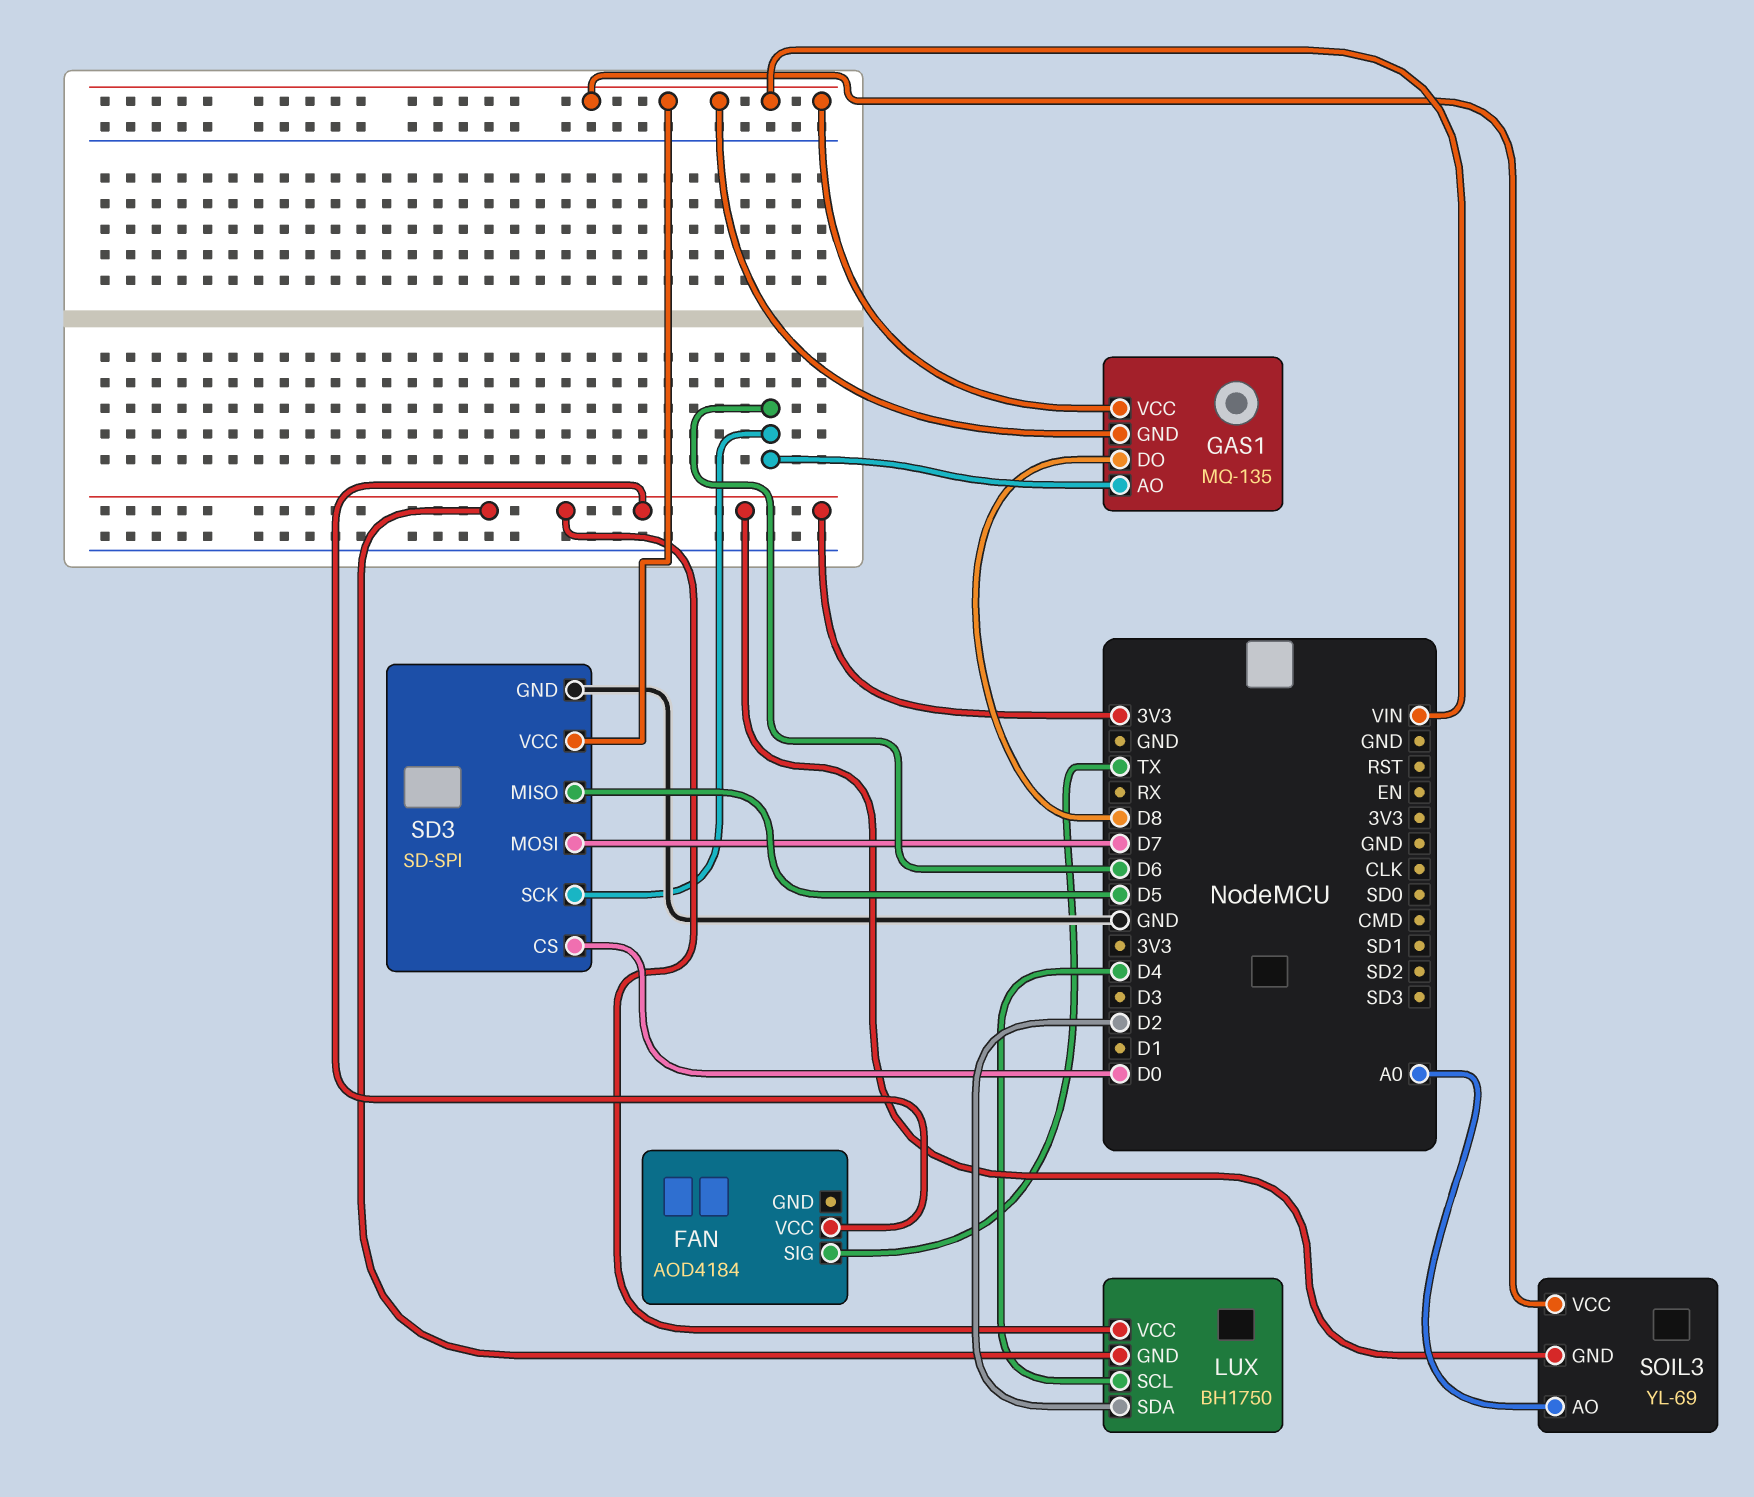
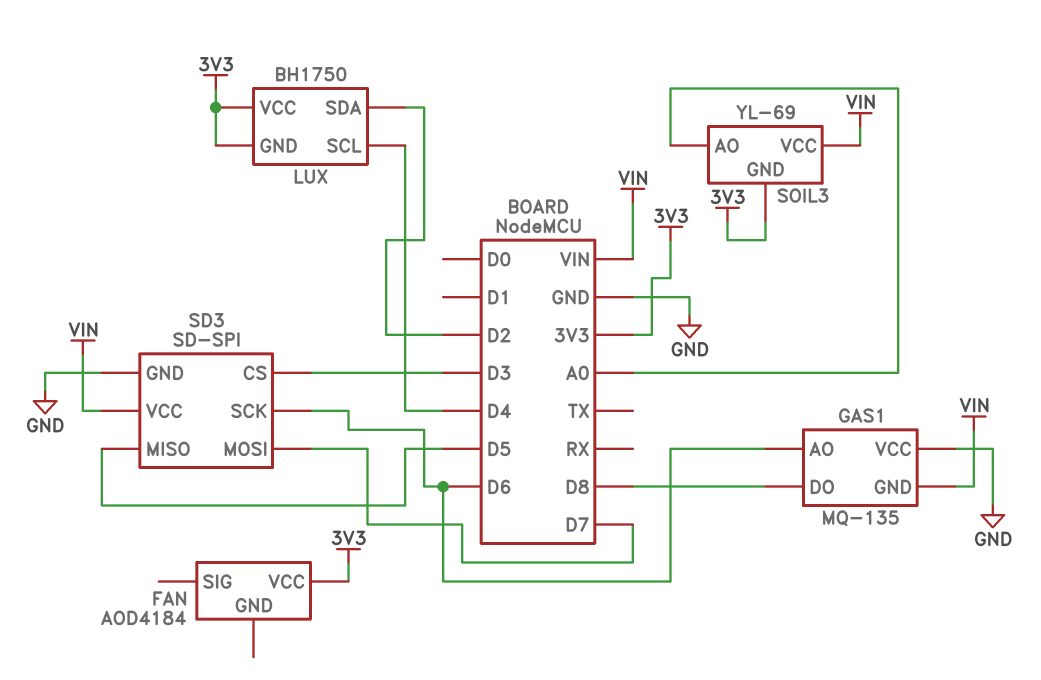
FAN pin SIG: TX -> none
GAS1 pin VCC: VIN -> GND
SD3 pin CS: D0 -> D3

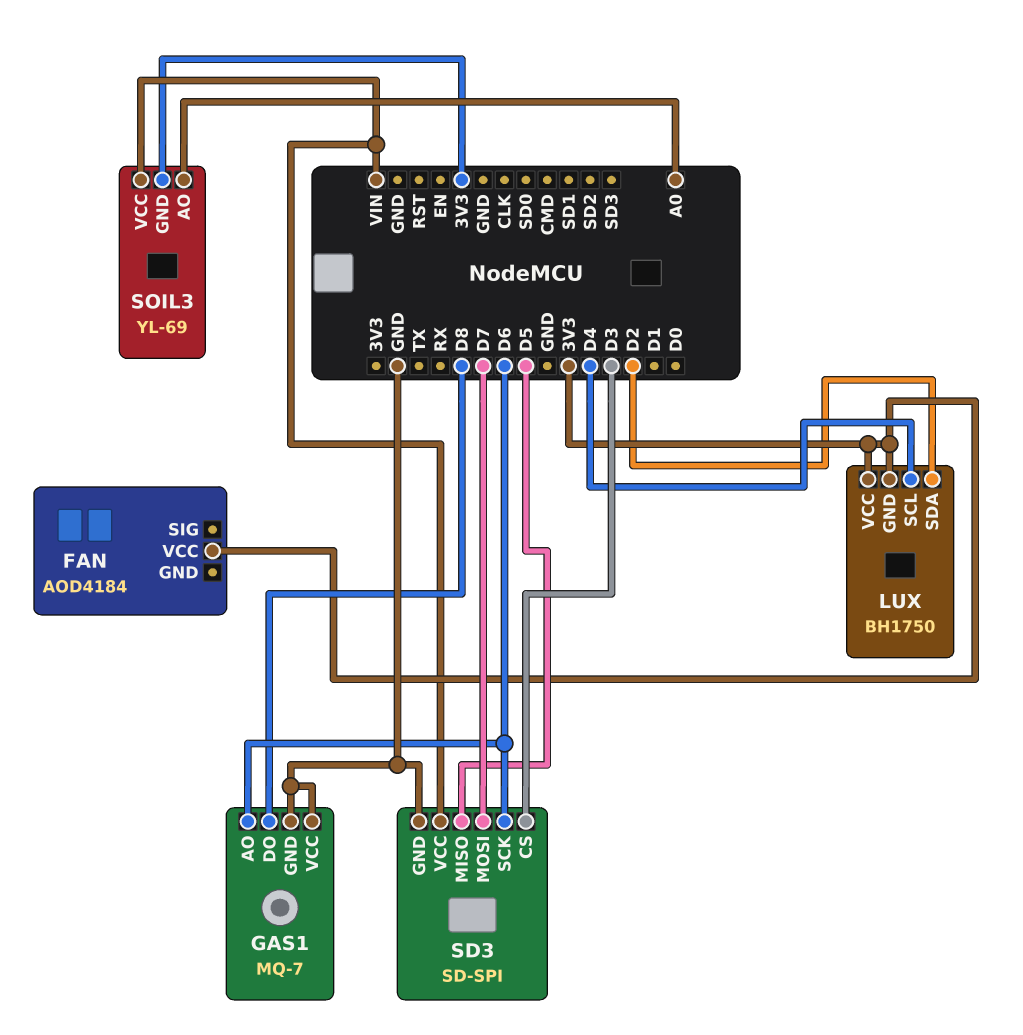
GAS1: MQ-135 -> MQ-7
GAS1 pin GND: VIN -> GND

